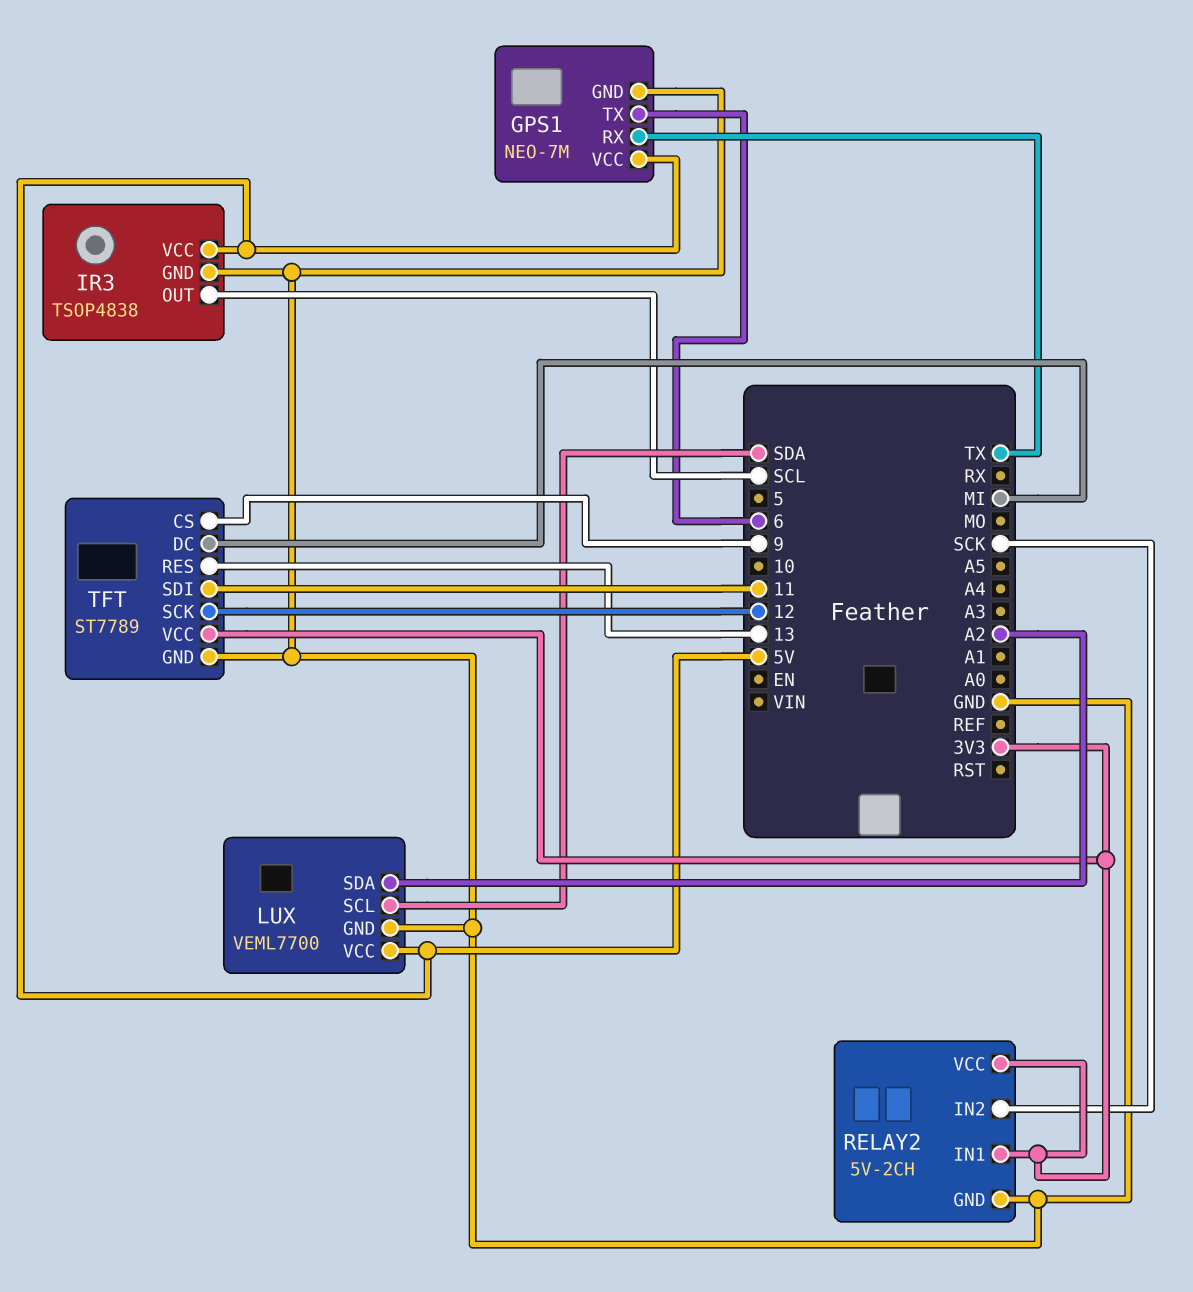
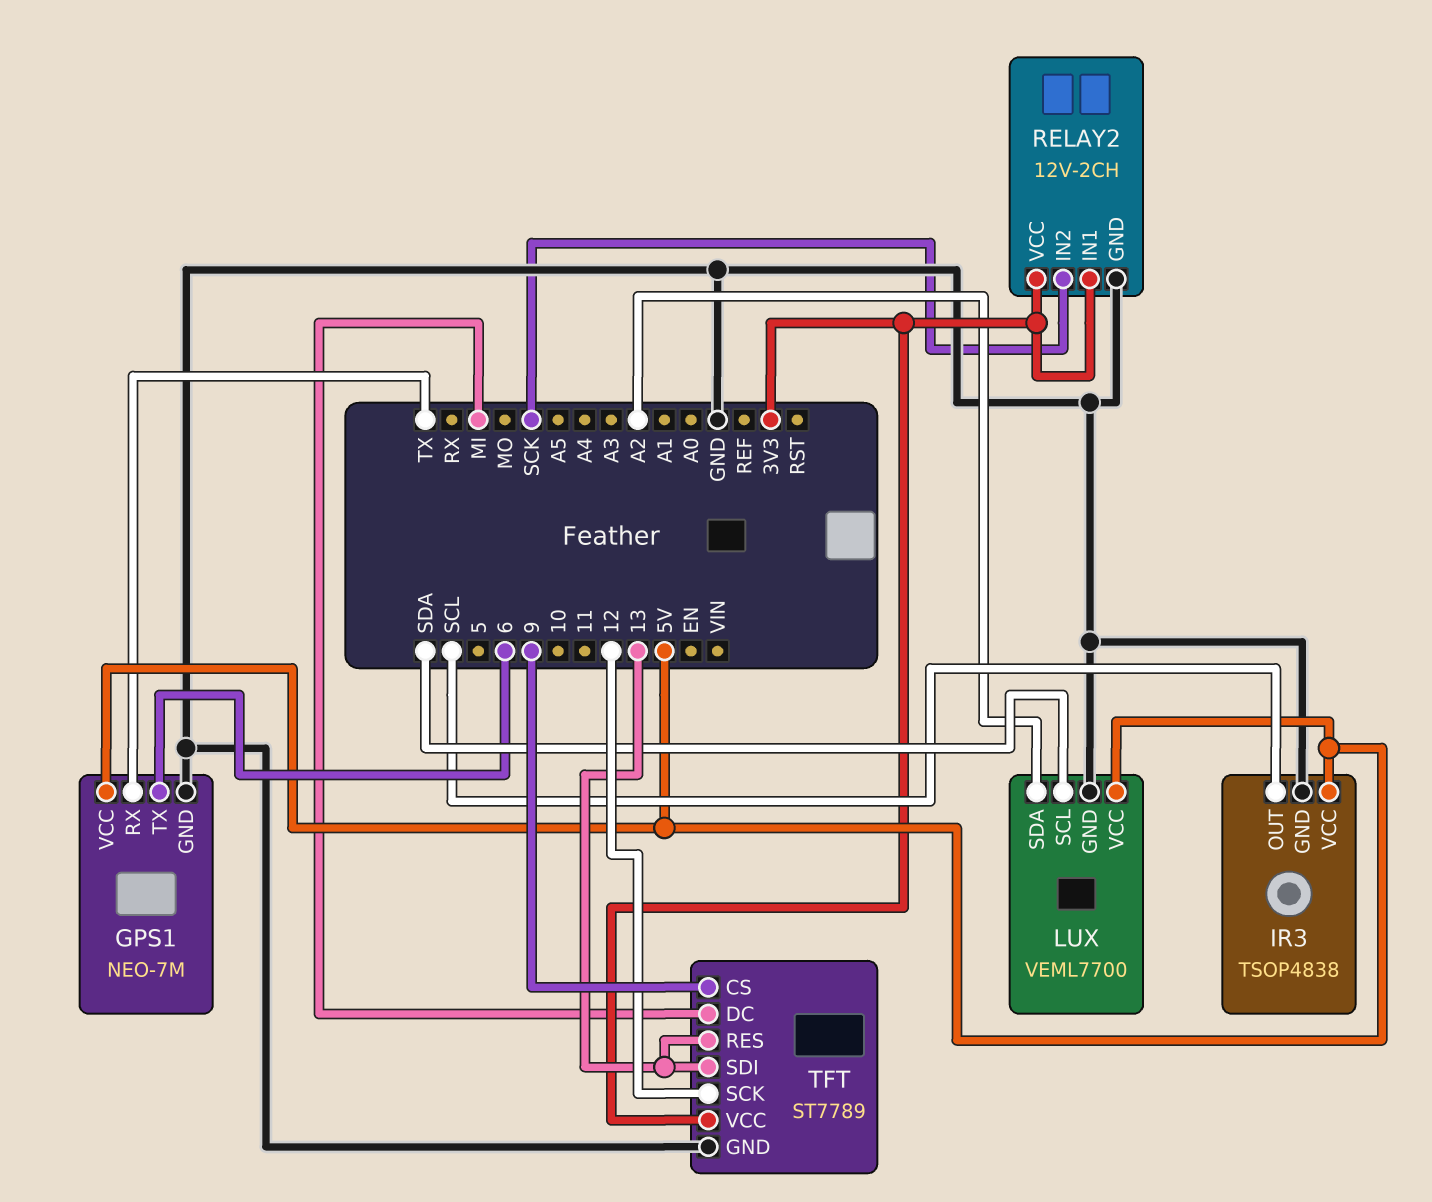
RELAY2: 5V-2CH -> 12V-2CH
TFT pin SDI: 11 -> 13

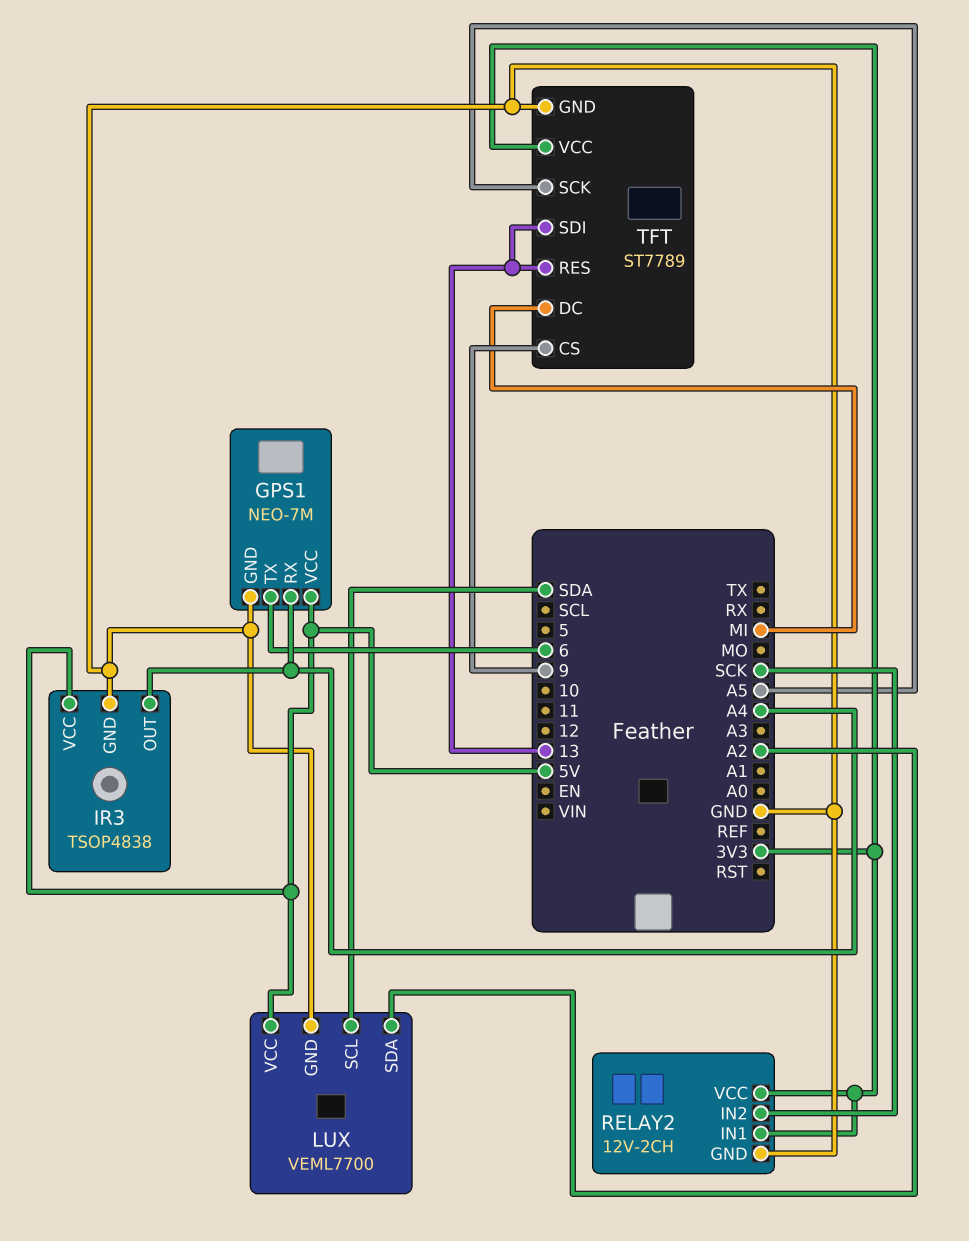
GPS1 pin RX: TX -> A4
IR3 pin OUT: SCL -> A4
TFT pin SCK: 12 -> A5

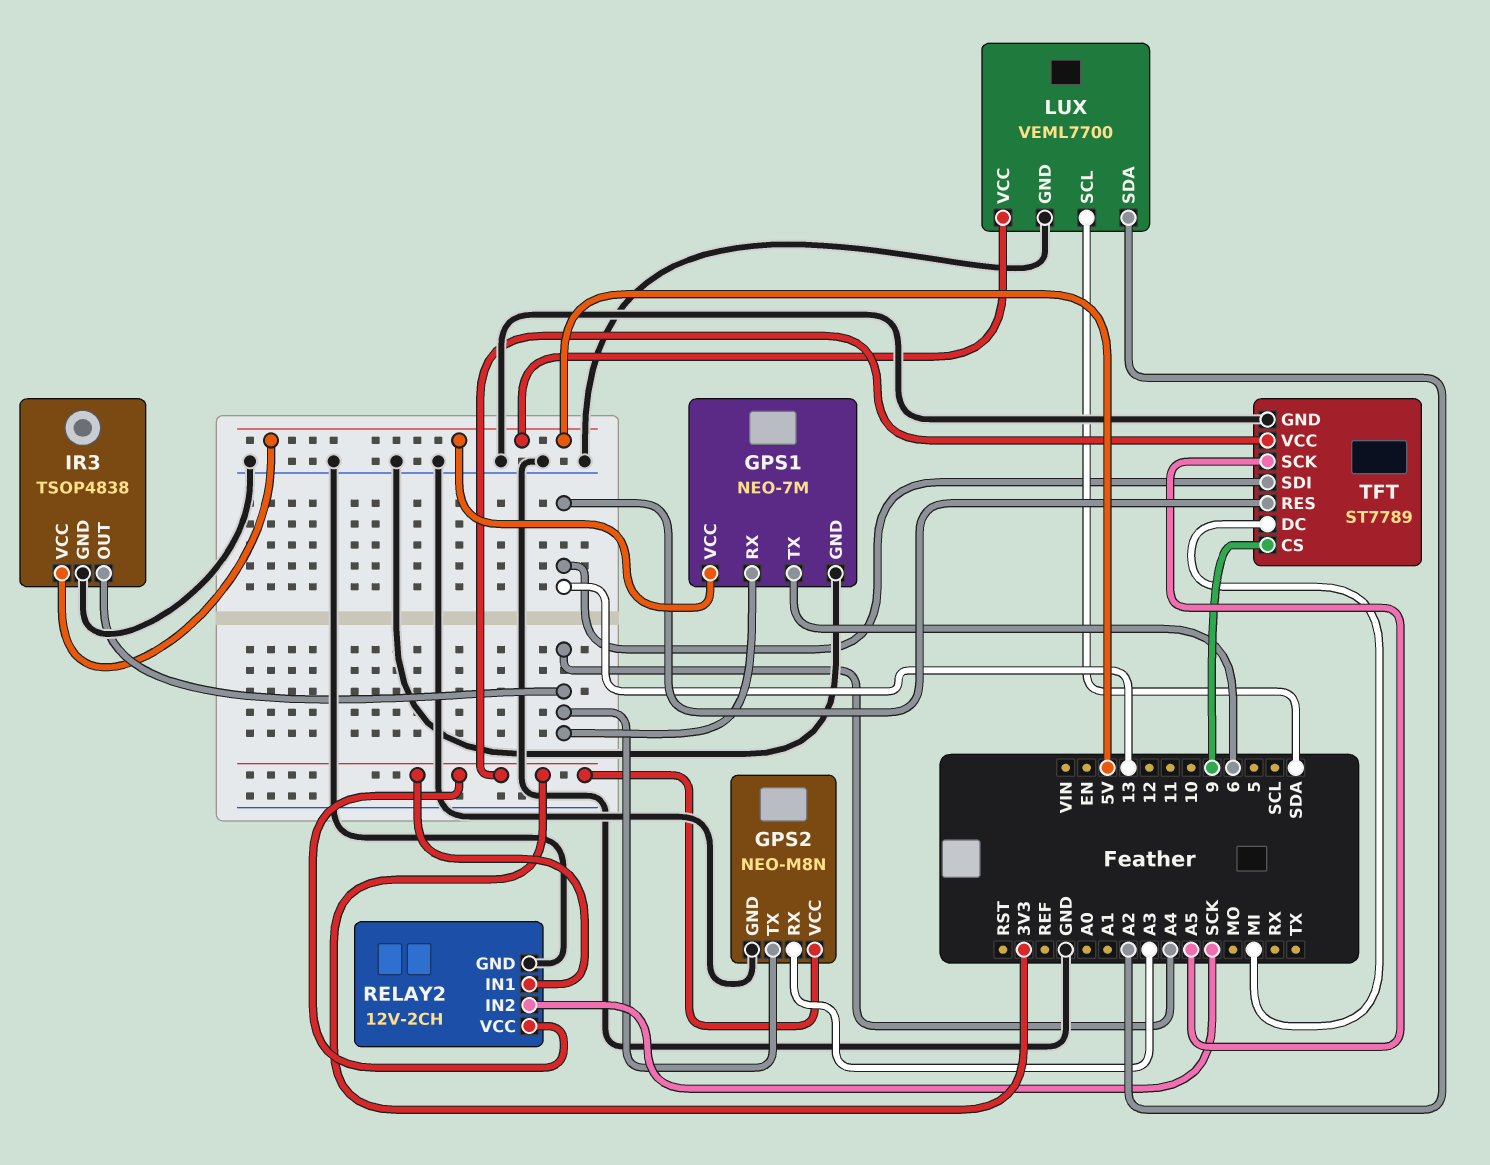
GPS2: none -> NEO-M8N
GPS2 pin GND: none -> GND
GPS2 pin RX: none -> A3
GPS2 pin TX: none -> A4
GPS2 pin VCC: none -> 3V3

